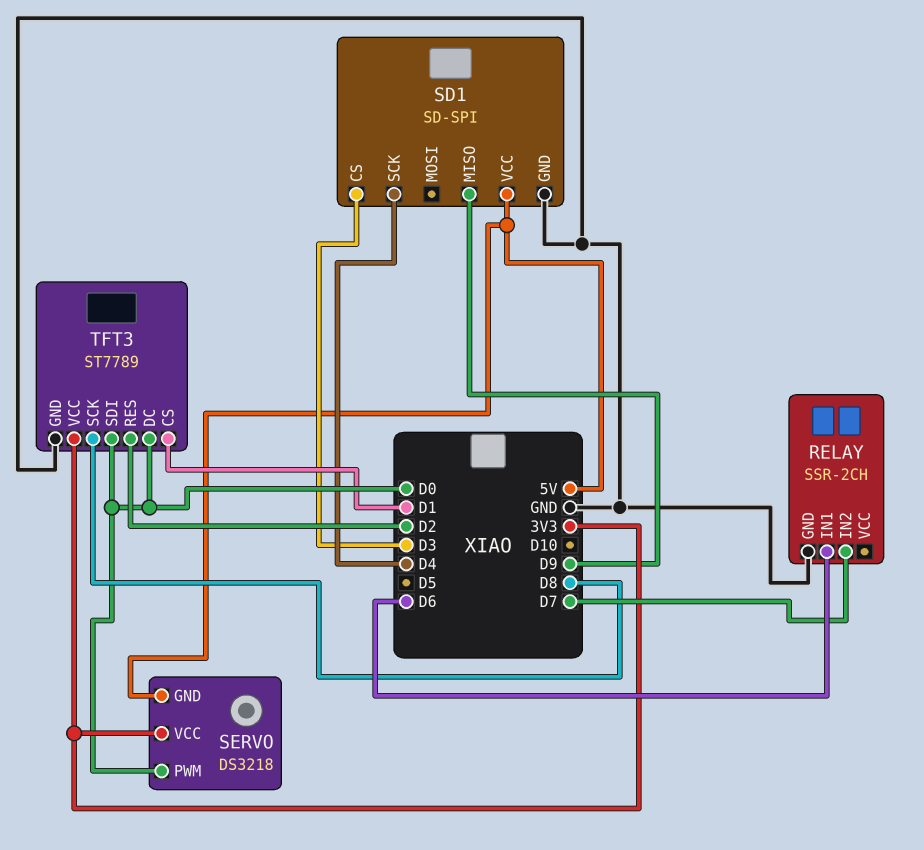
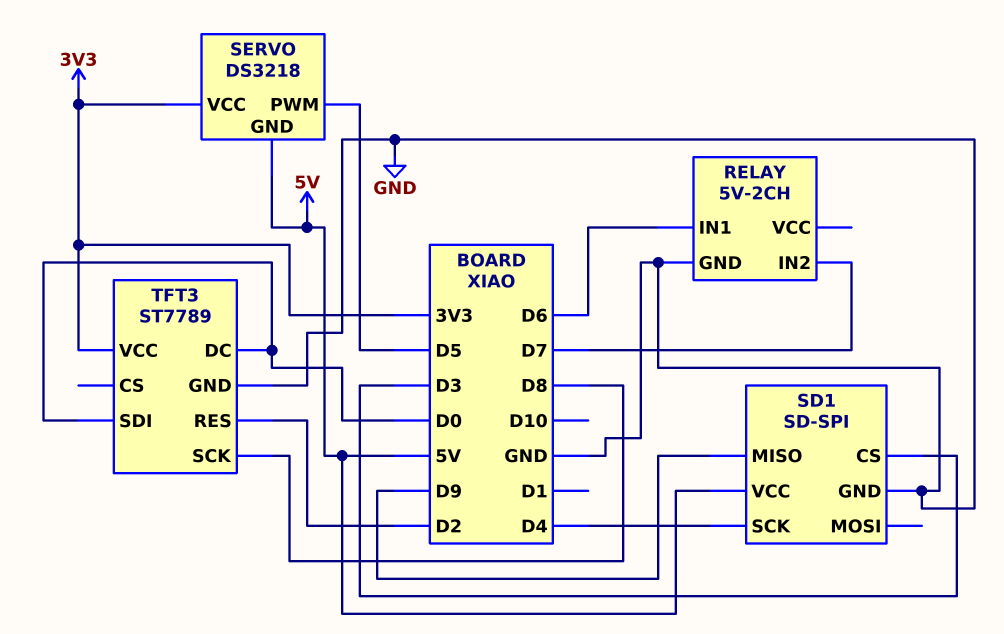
RELAY: SSR-2CH -> 5V-2CH
SERVO pin PWM: D0 -> D5
TFT3 pin CS: D1 -> none

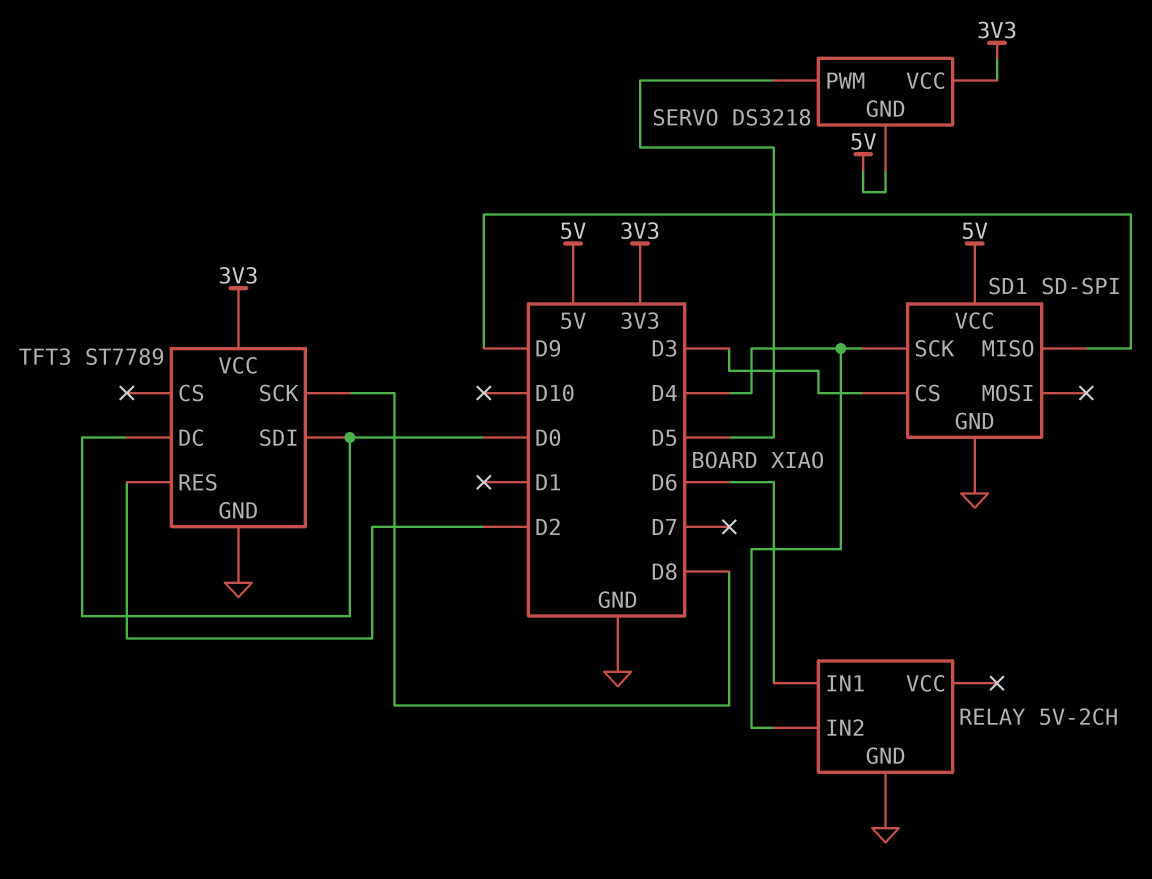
RELAY pin IN2: D7 -> D4

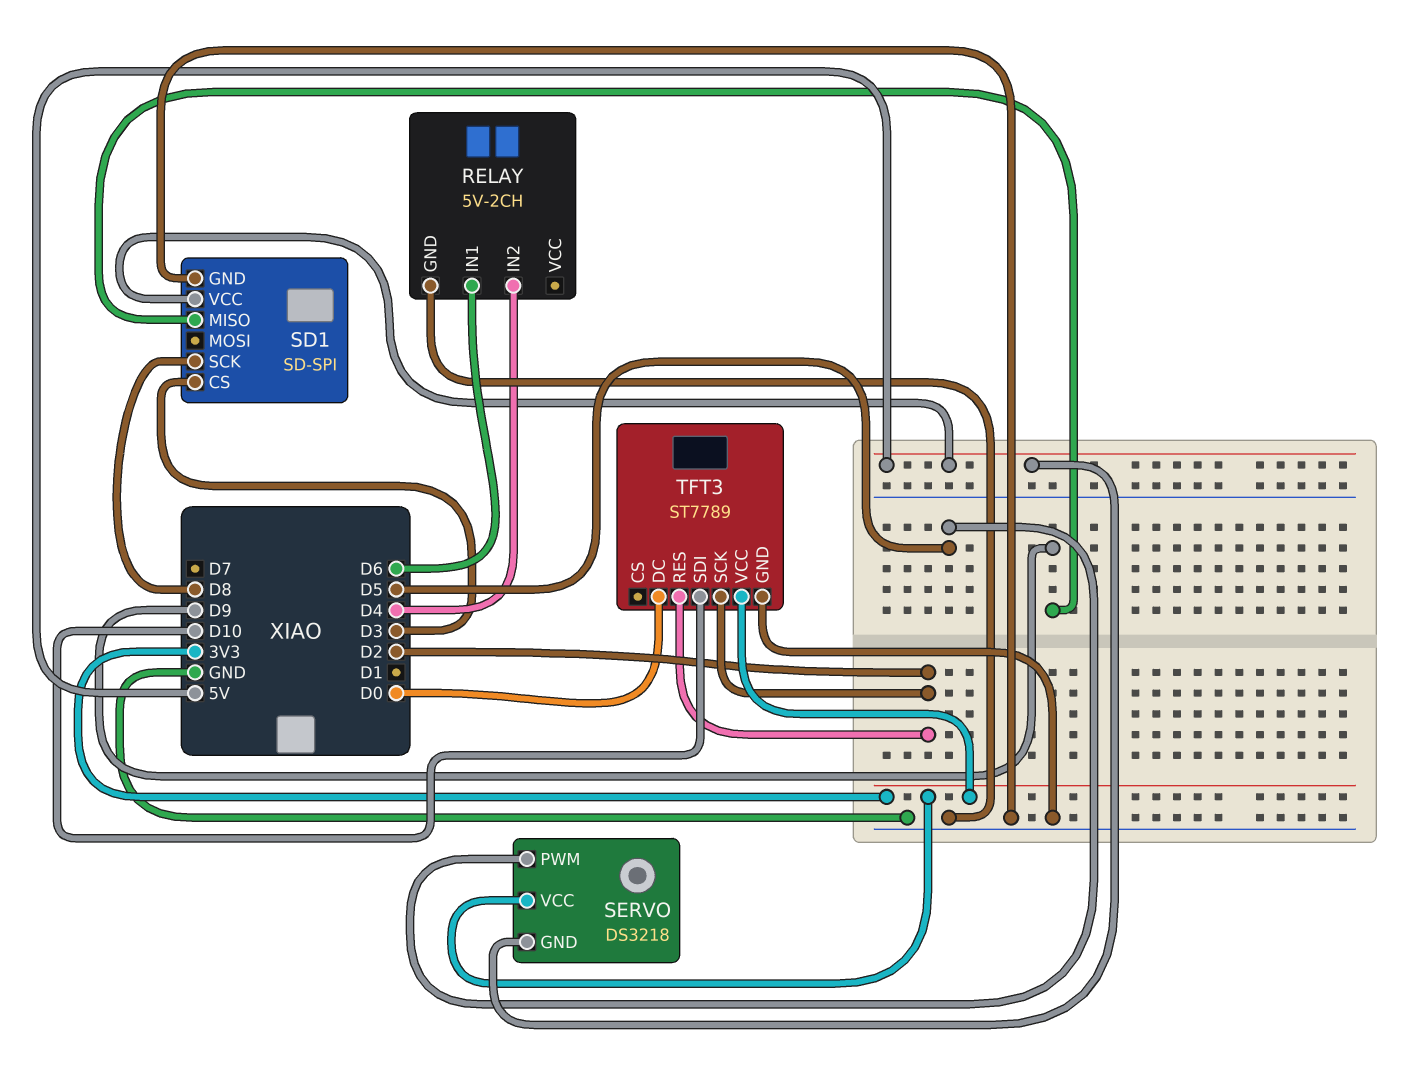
SD1 pin SCK: D4 -> D8
TFT3 pin SCK: D8 -> D2
TFT3 pin SDI: D0 -> D10

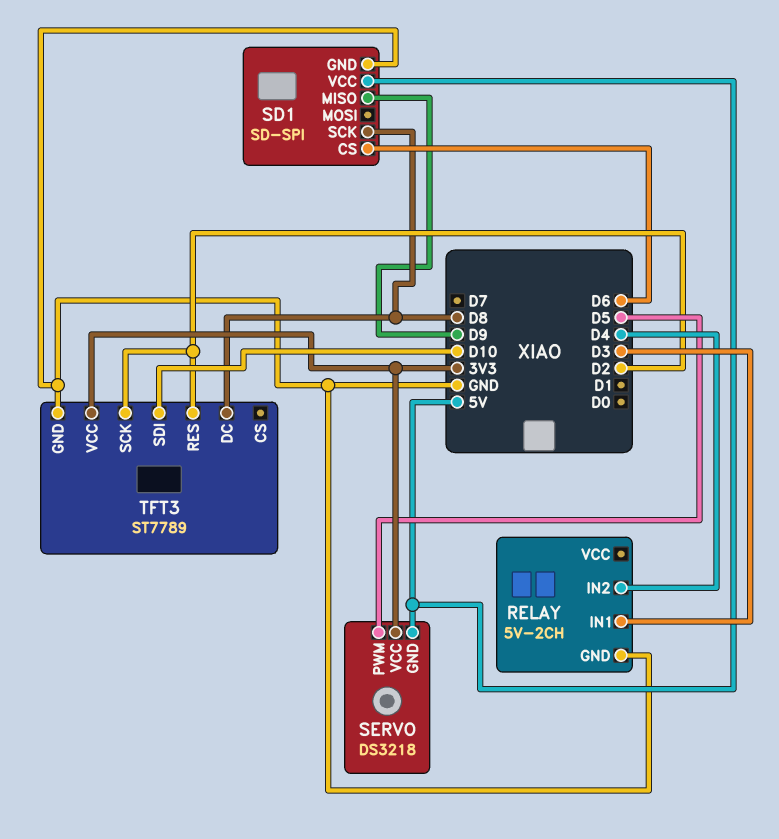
RELAY pin IN1: D6 -> D3
SD1 pin CS: D3 -> D6
TFT3 pin DC: D0 -> D8

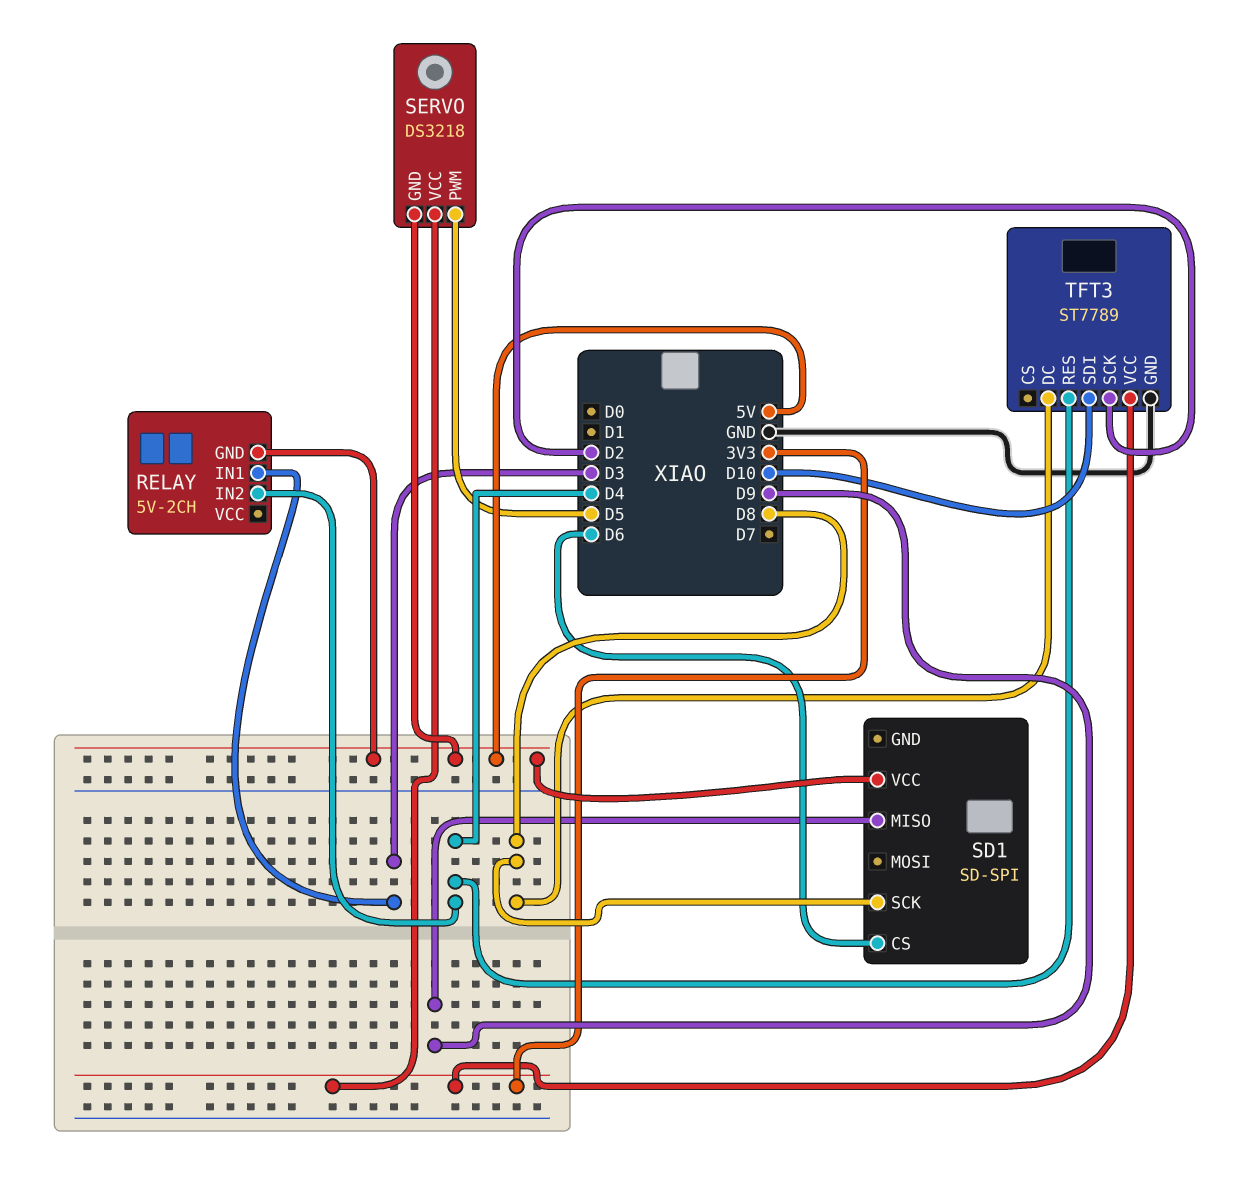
RELAY pin GND: GND -> 5V
SD1 pin GND: GND -> none
TFT3 pin RES: D2 -> D4

